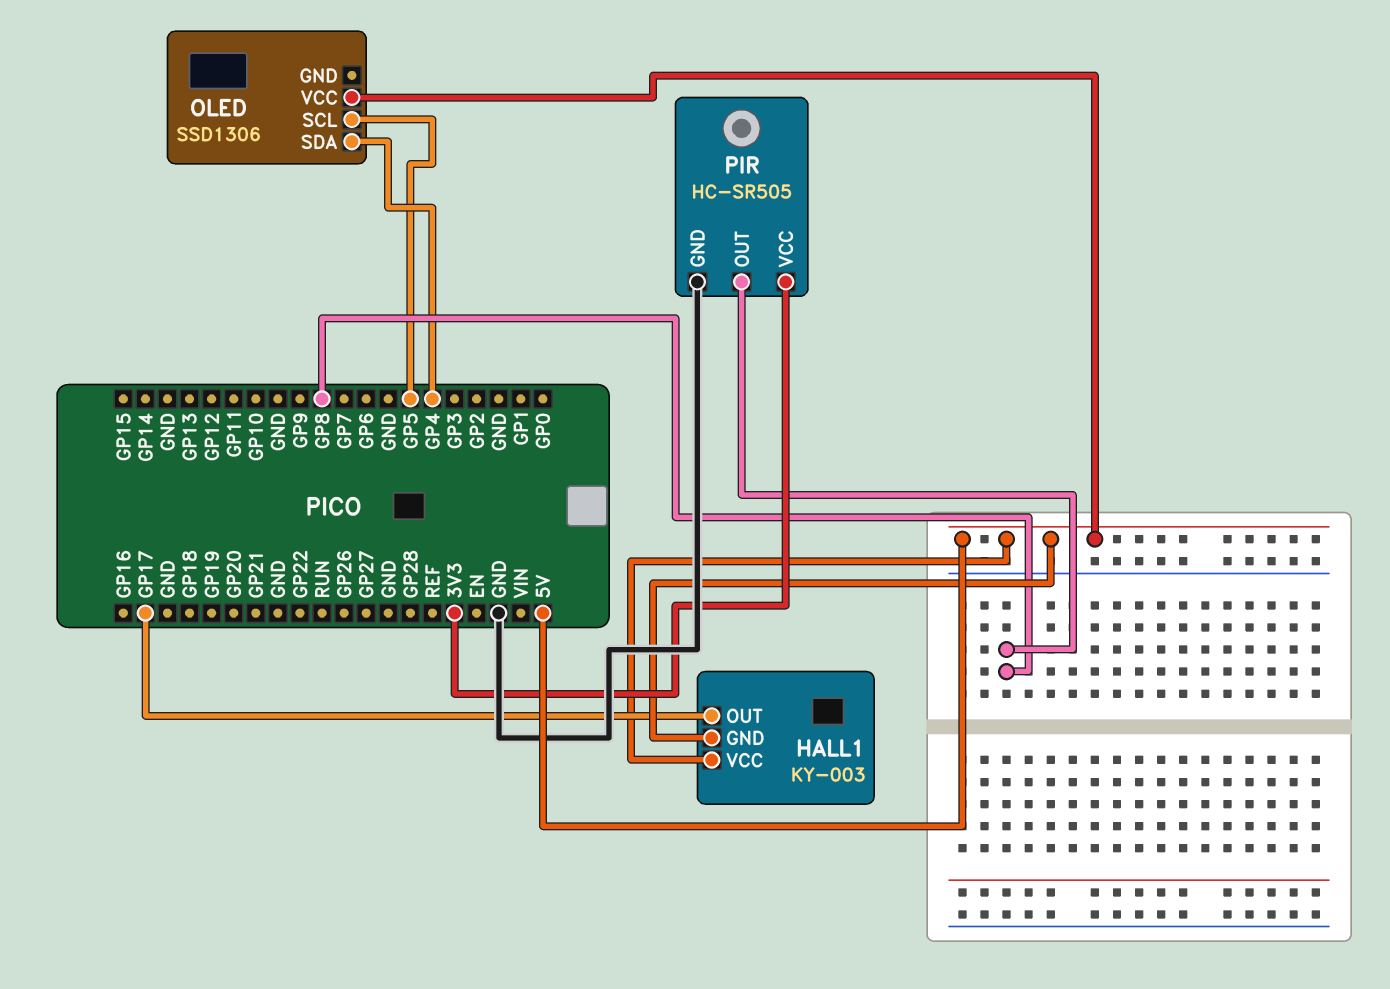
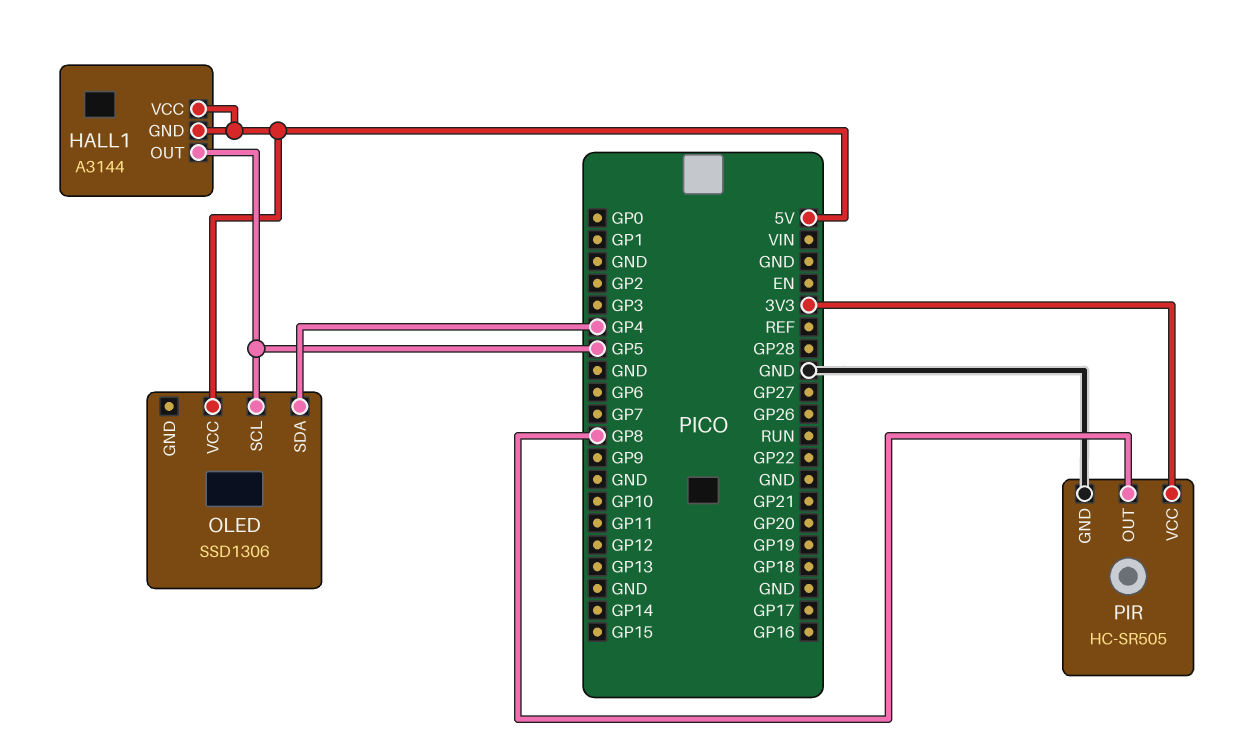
HALL1: KY-003 -> A3144
HALL1 pin OUT: GP17 -> GP5

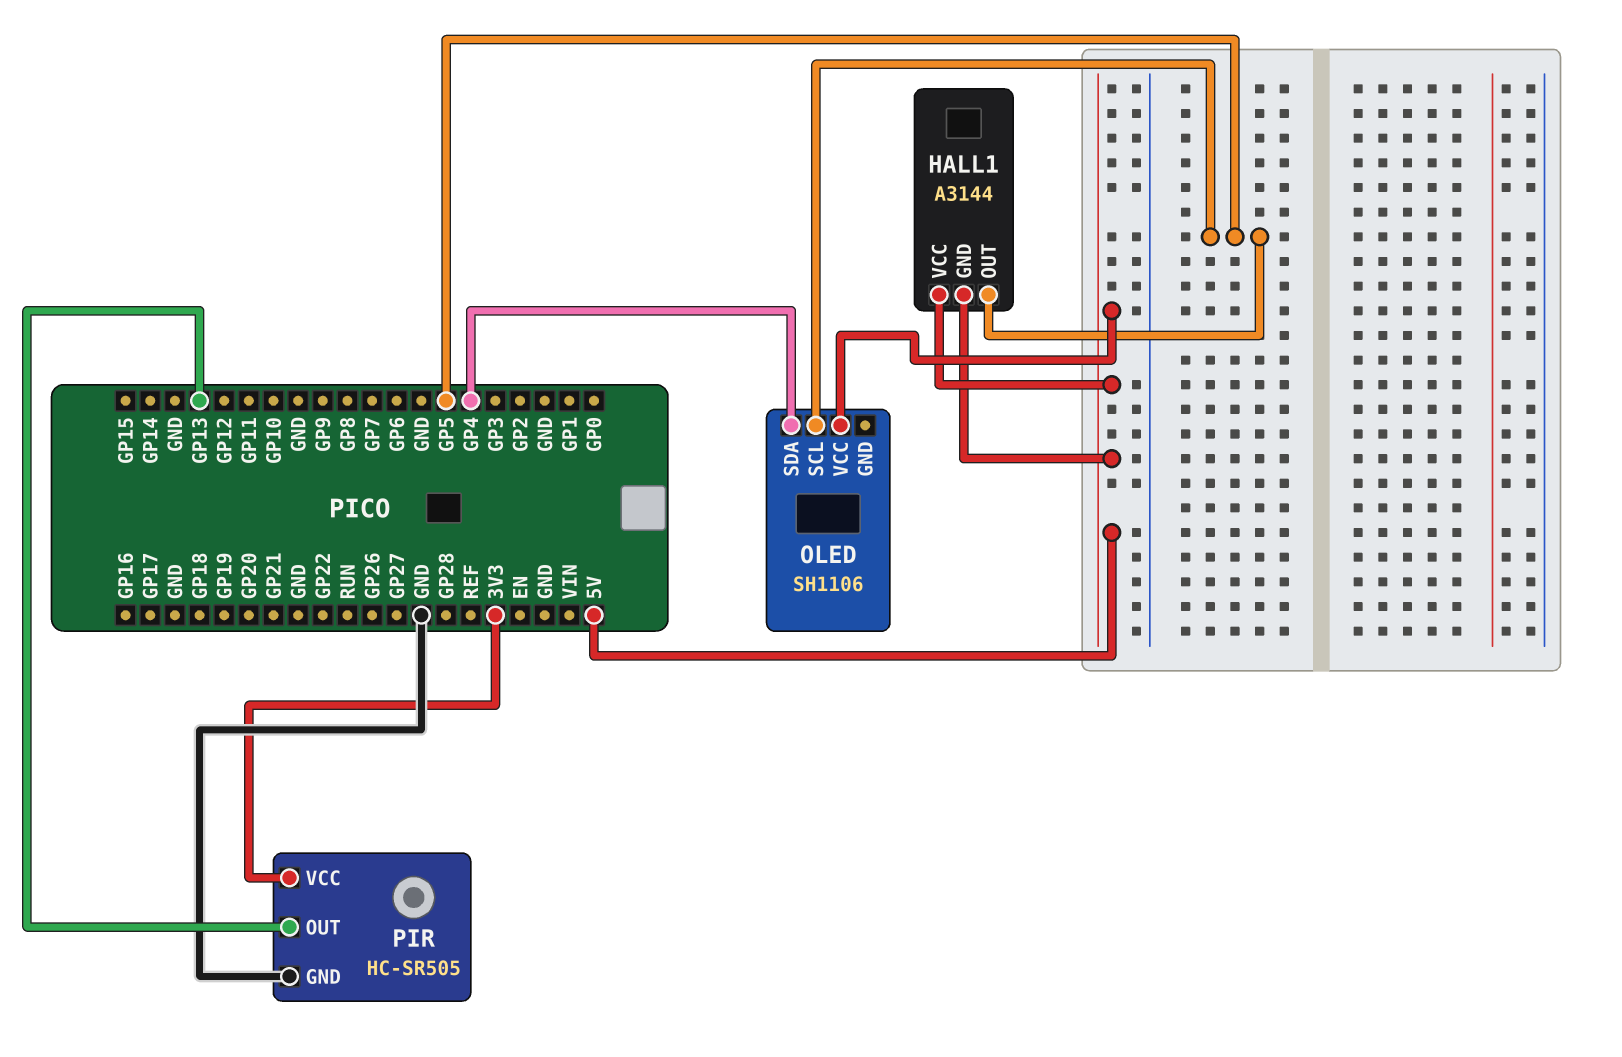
OLED: SSD1306 -> SH1106
PIR pin OUT: GP8 -> GP13

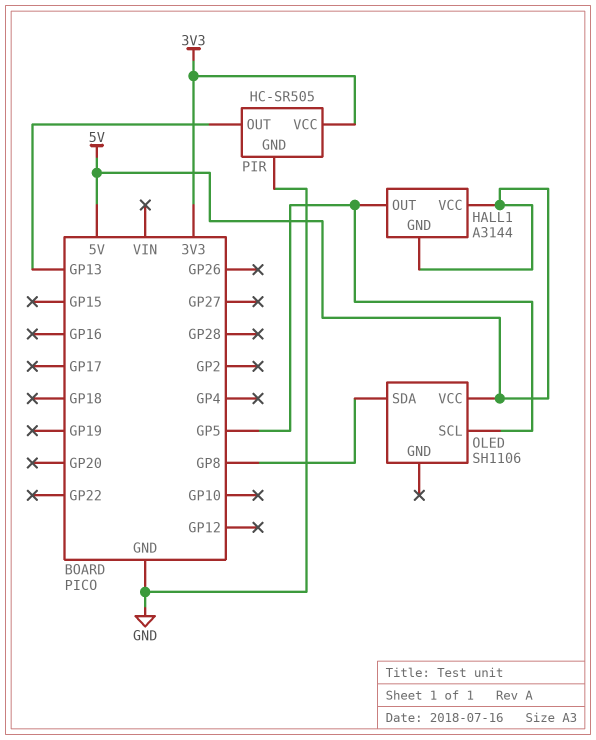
OLED pin SDA: GP4 -> GP8

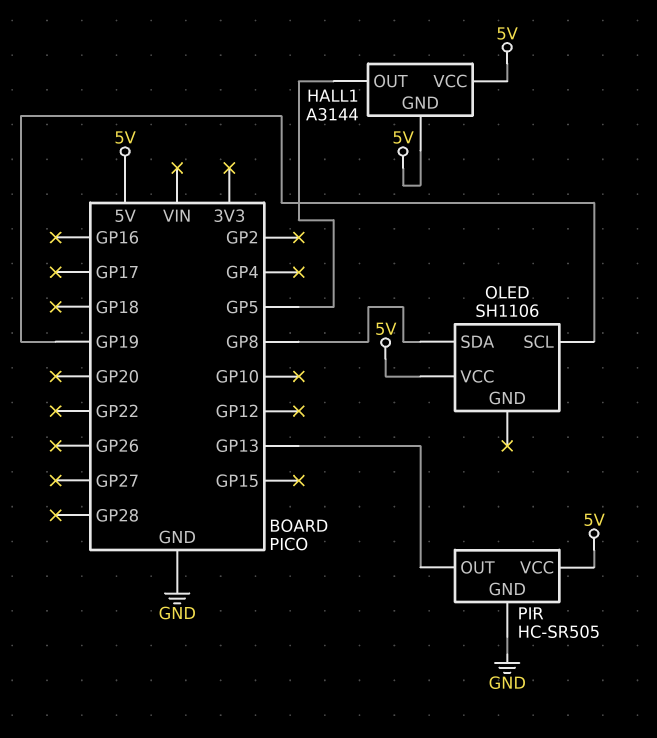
OLED pin SCL: GP5 -> GP19
PIR pin VCC: 3V3 -> 5V

